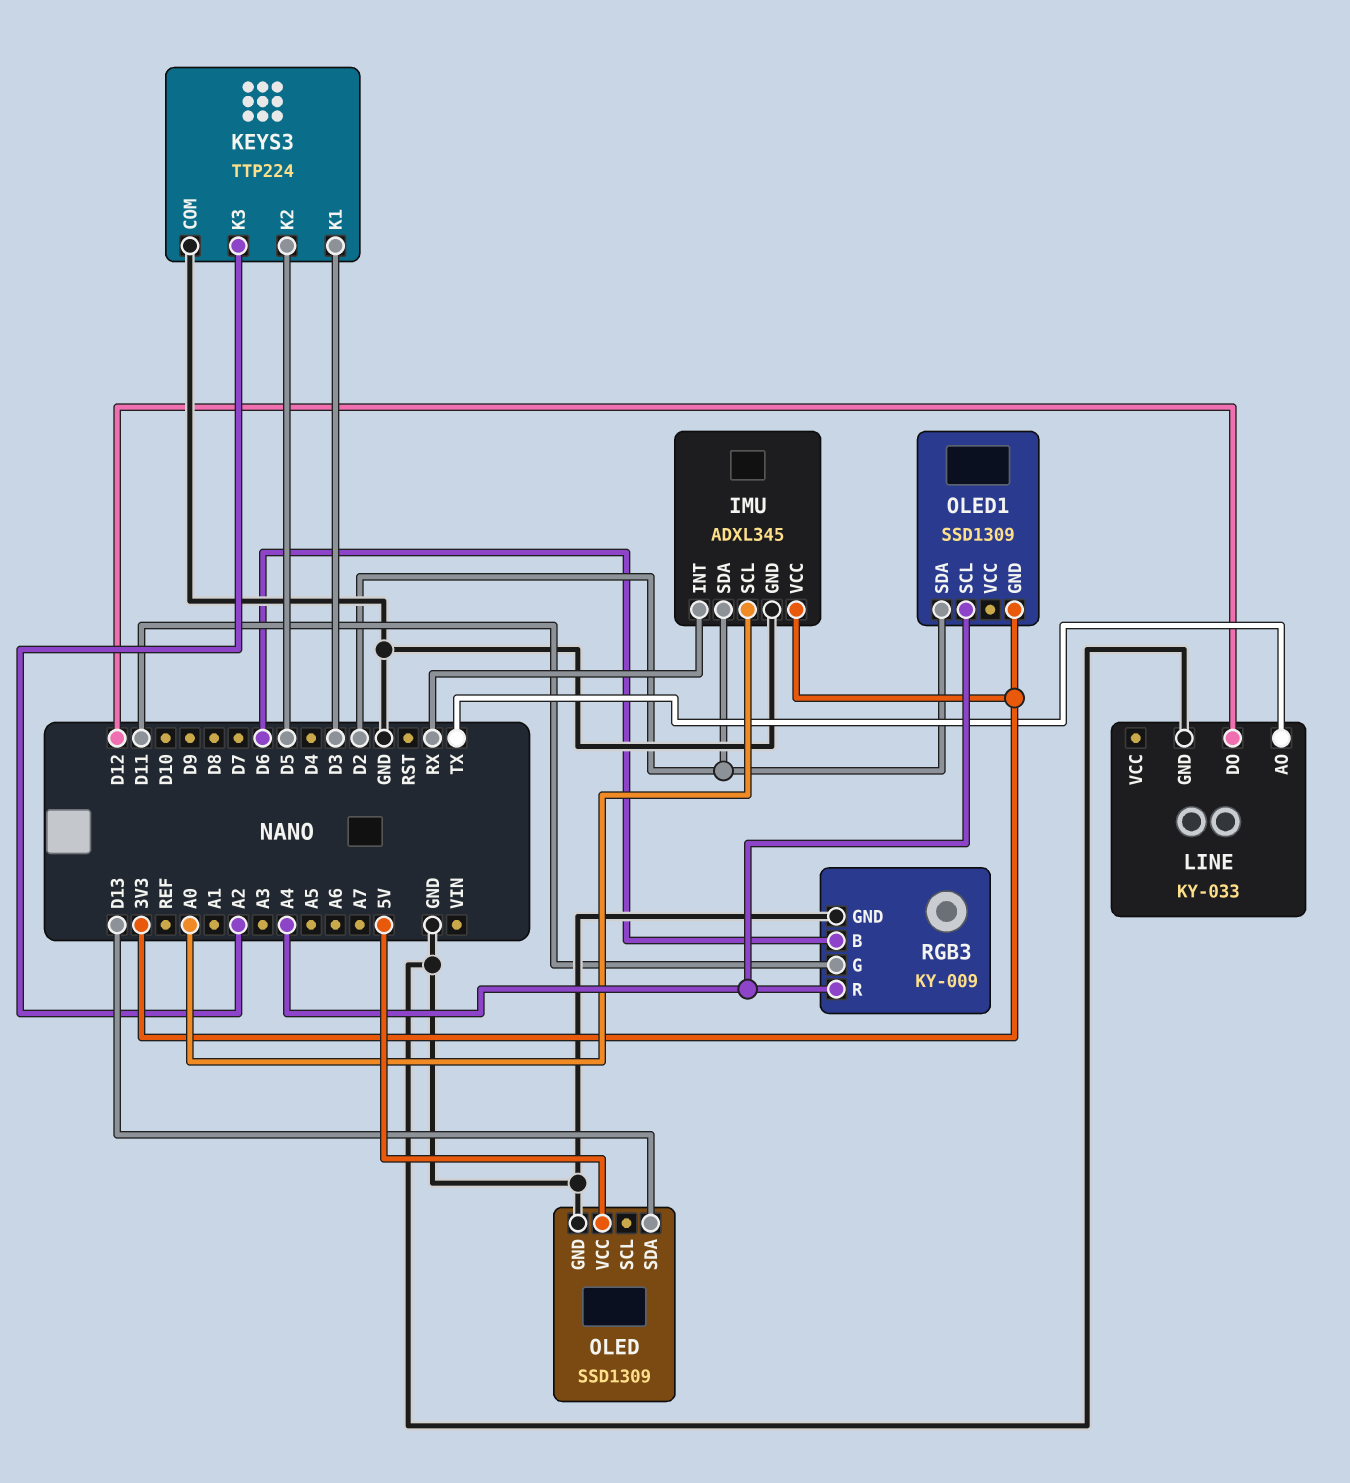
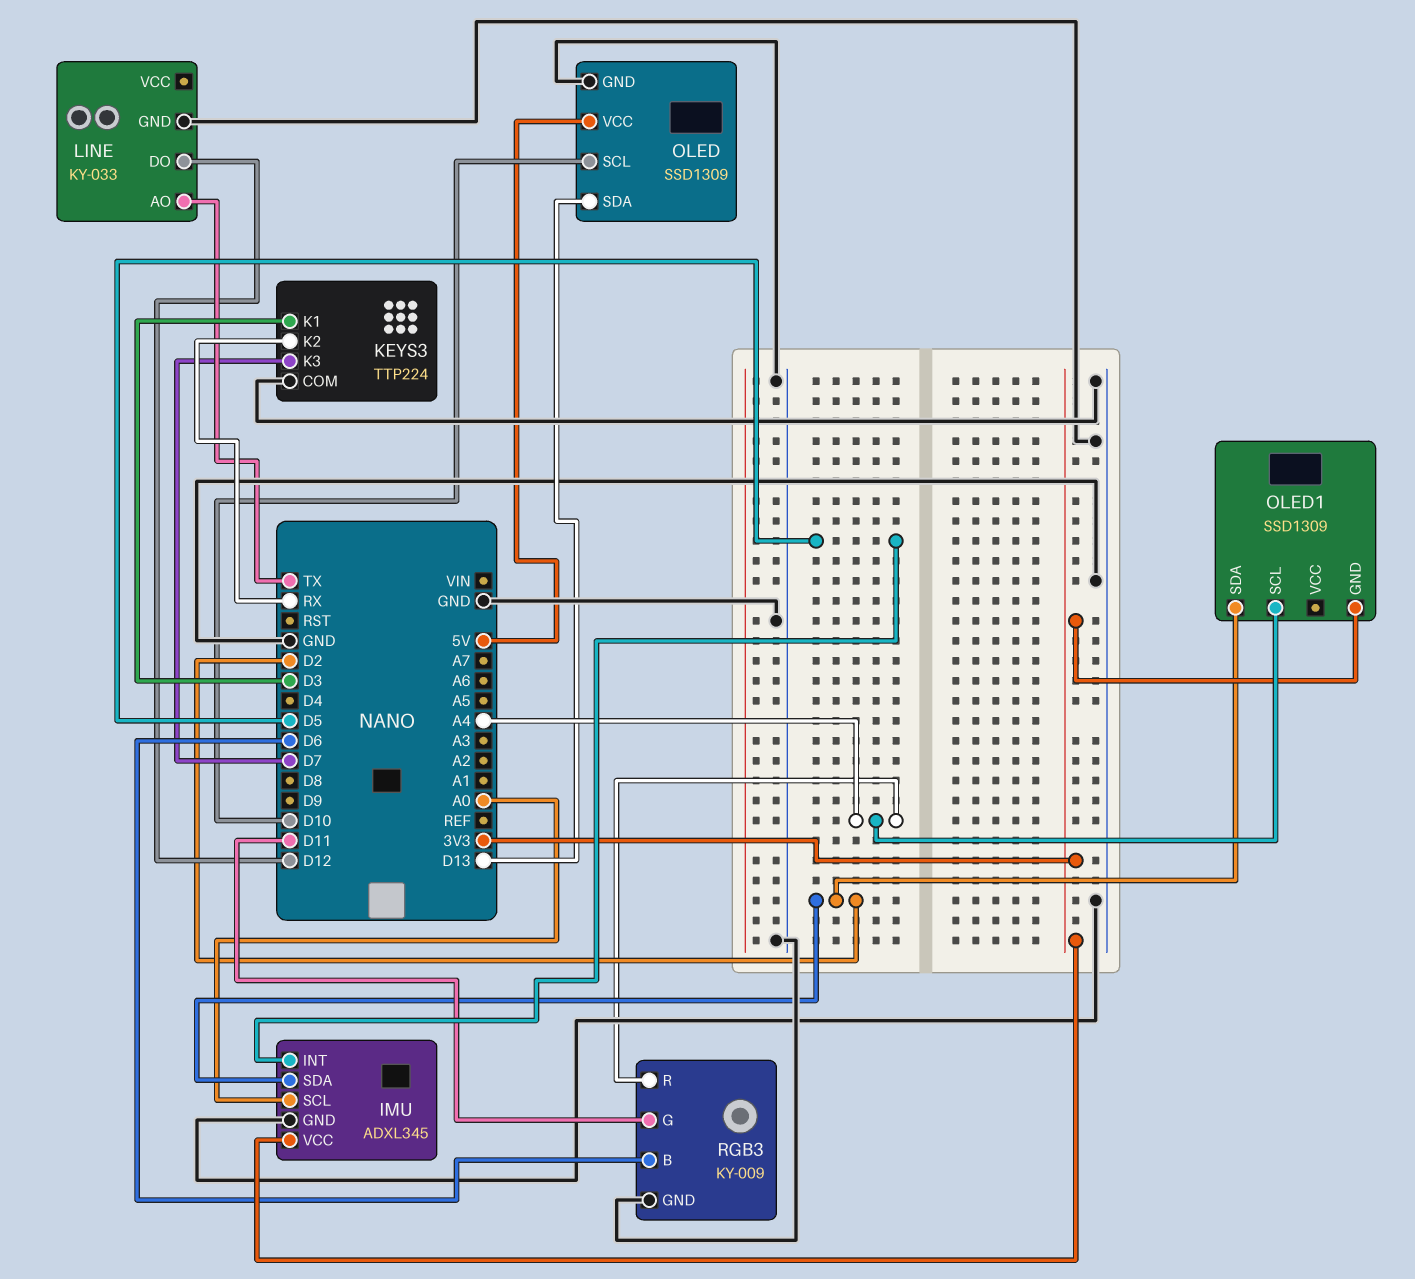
IMU pin INT: RX -> D5
KEYS3 pin K2: D5 -> RX
KEYS3 pin K3: A2 -> D7
OLED pin SCL: none -> D10

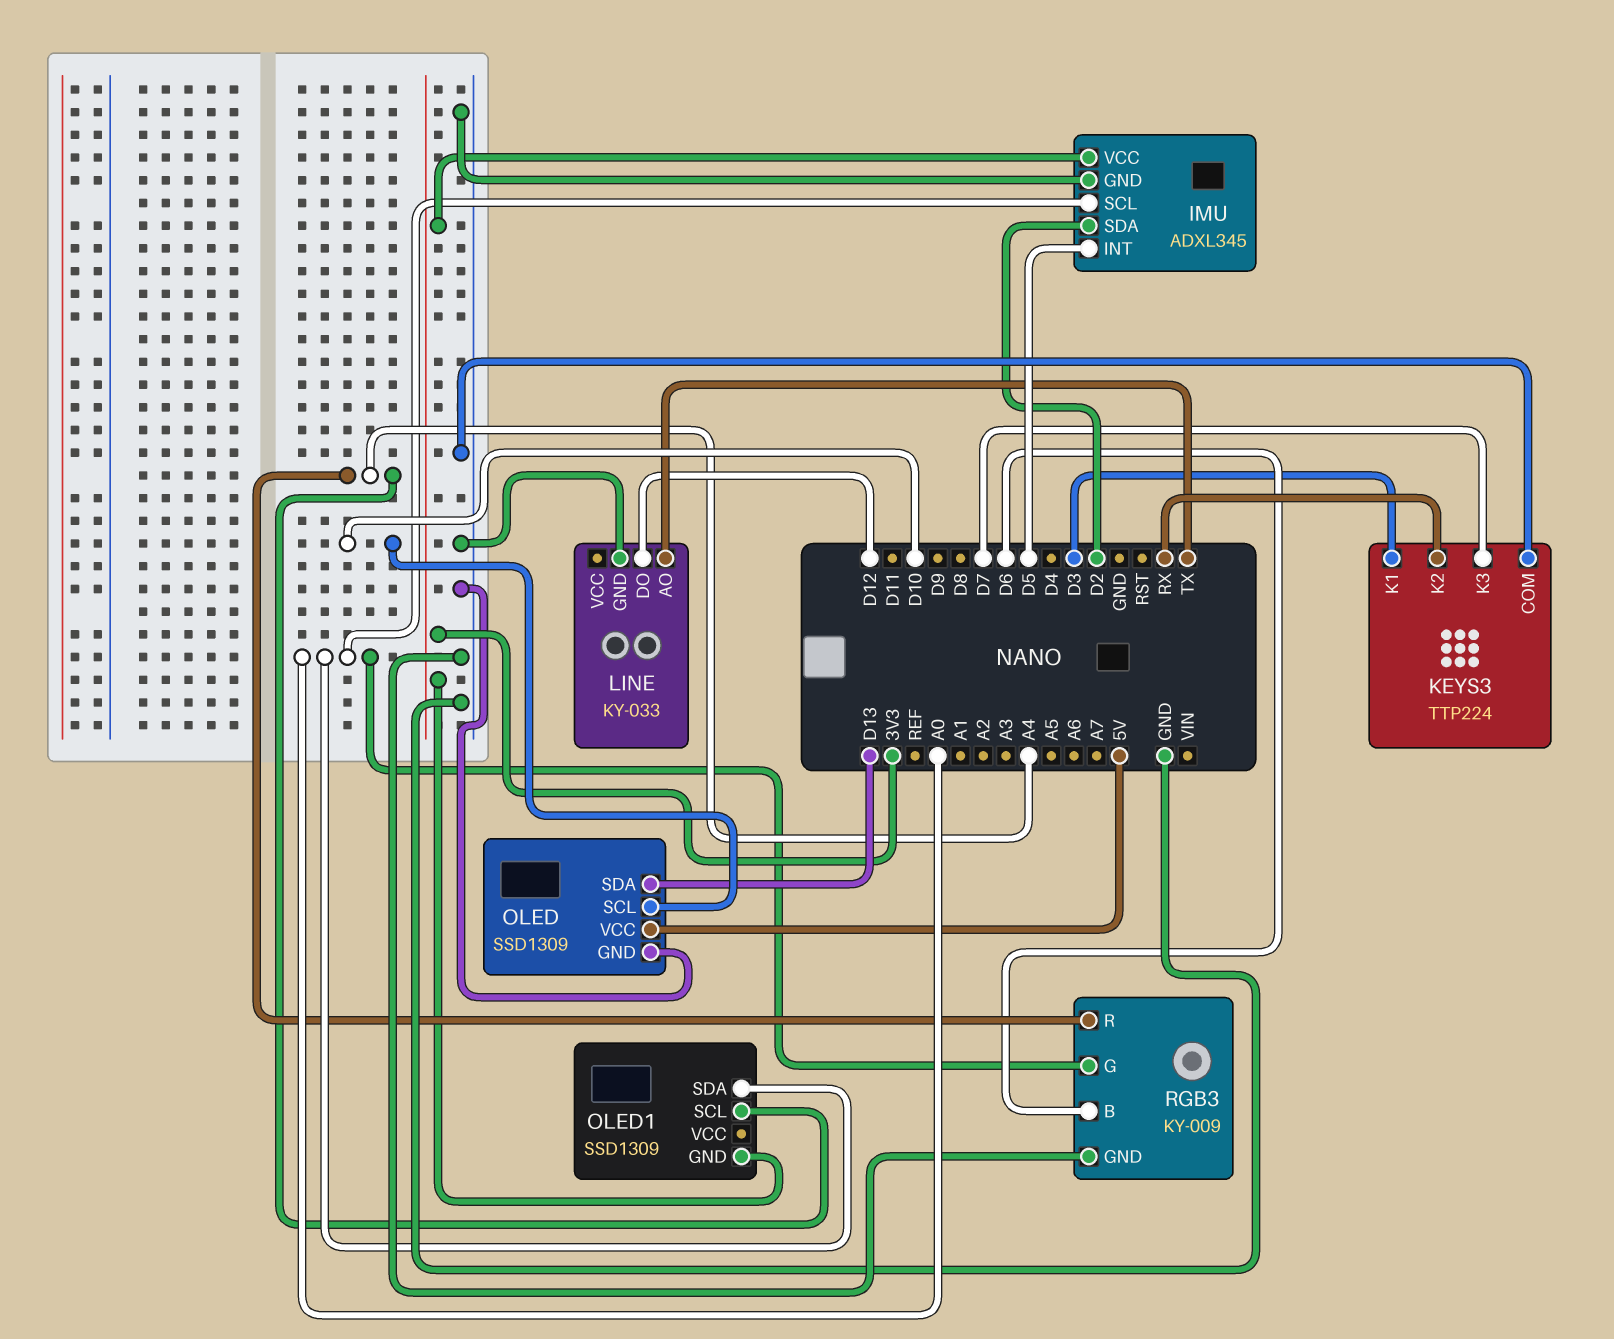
OLED1 pin SDA: D2 -> A0
RGB3 pin G: D11 -> A0

